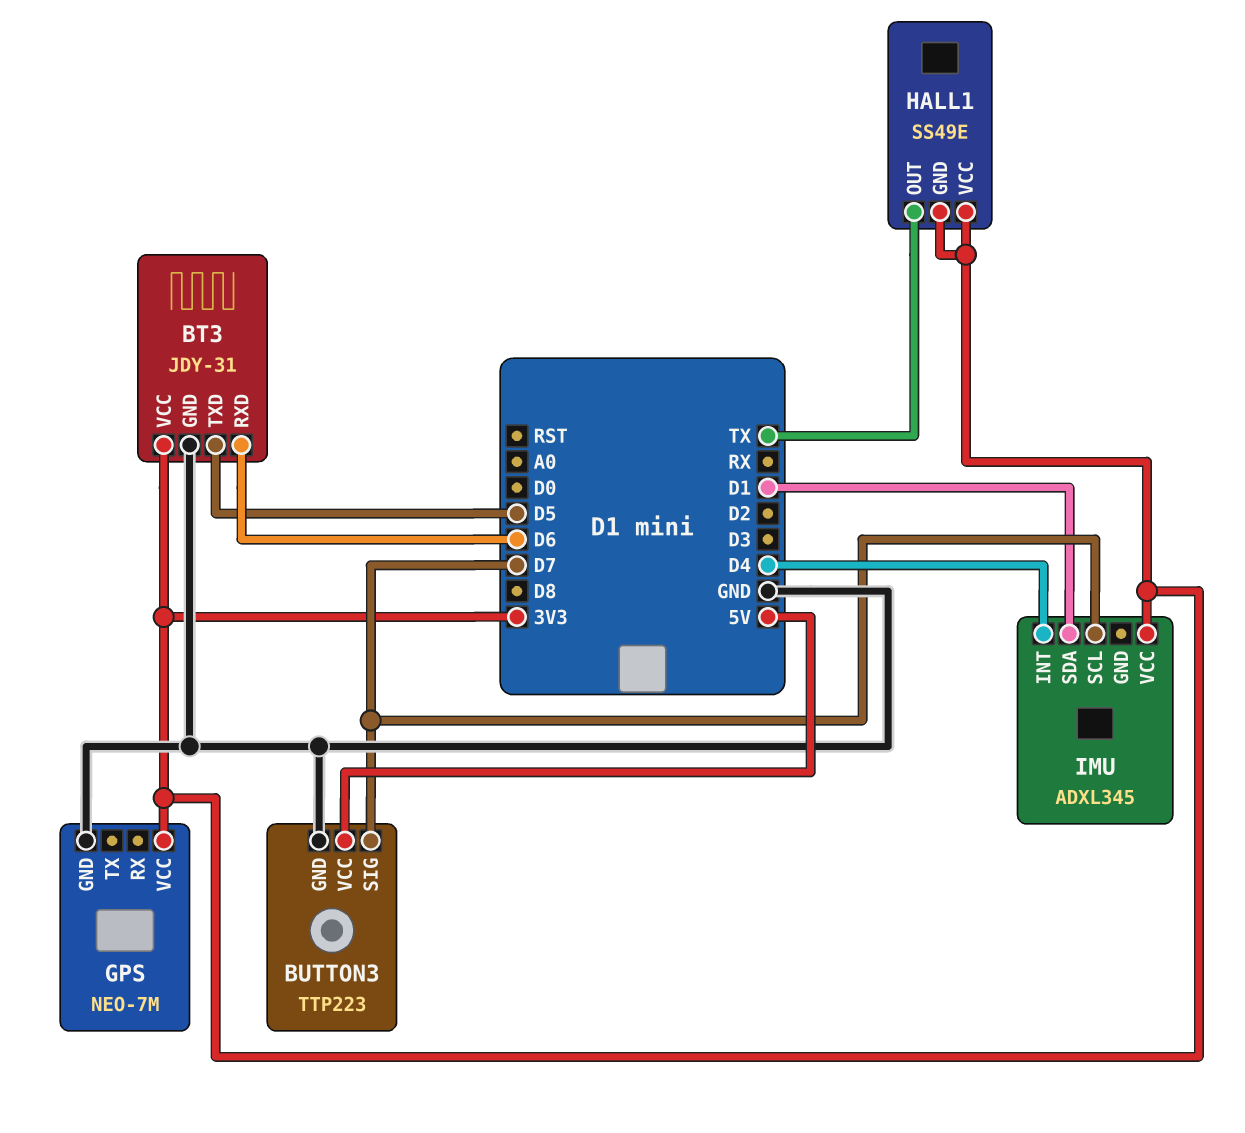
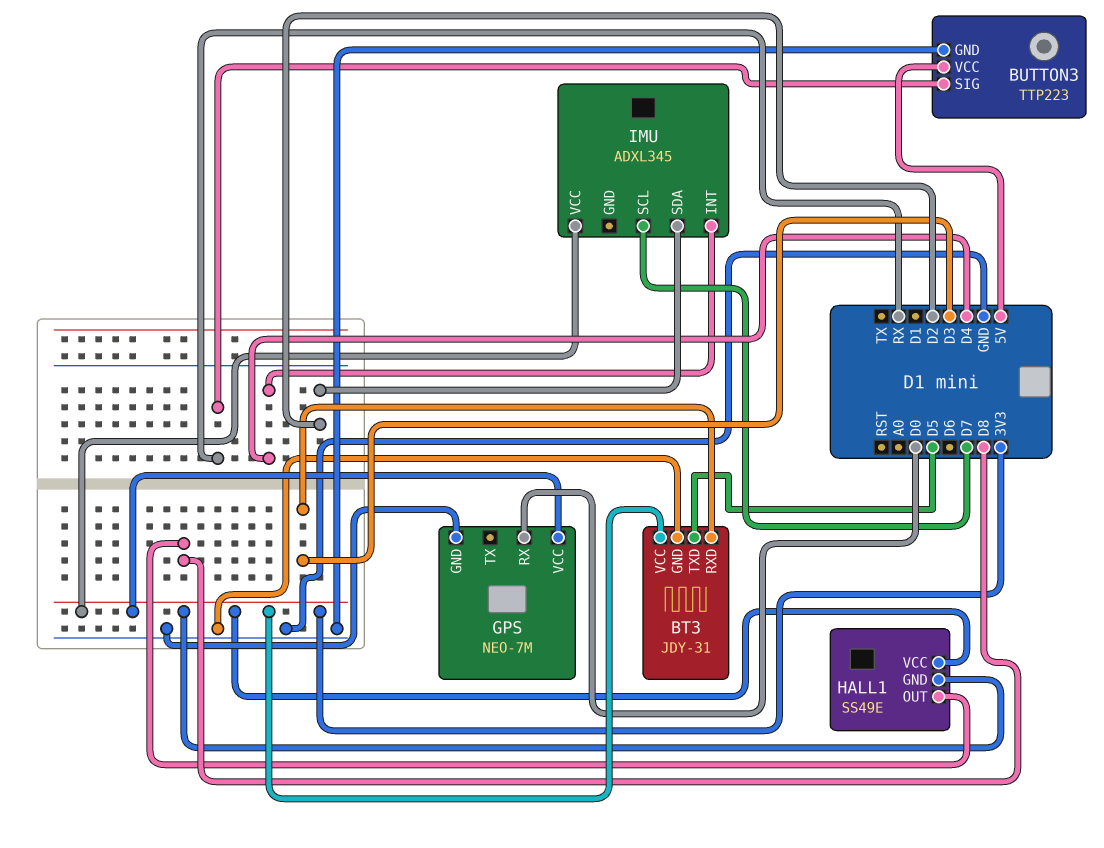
BT3 pin RXD: D6 -> D3
BUTTON3 pin SIG: D7 -> RX
GPS pin RX: none -> D0
HALL1 pin OUT: TX -> D8
IMU pin SDA: D1 -> D2

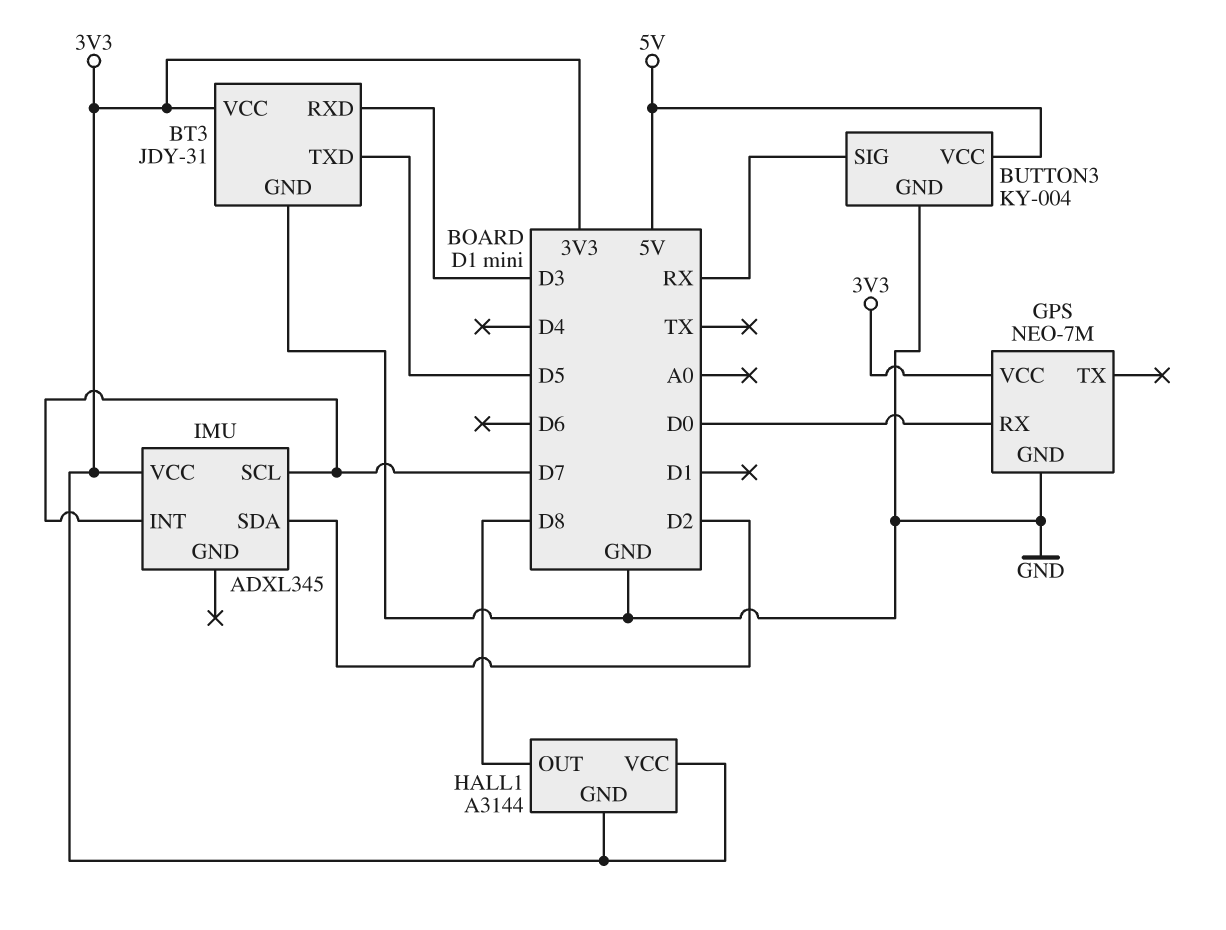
BUTTON3: TTP223 -> KY-004
HALL1: SS49E -> A3144
IMU pin INT: D4 -> D7

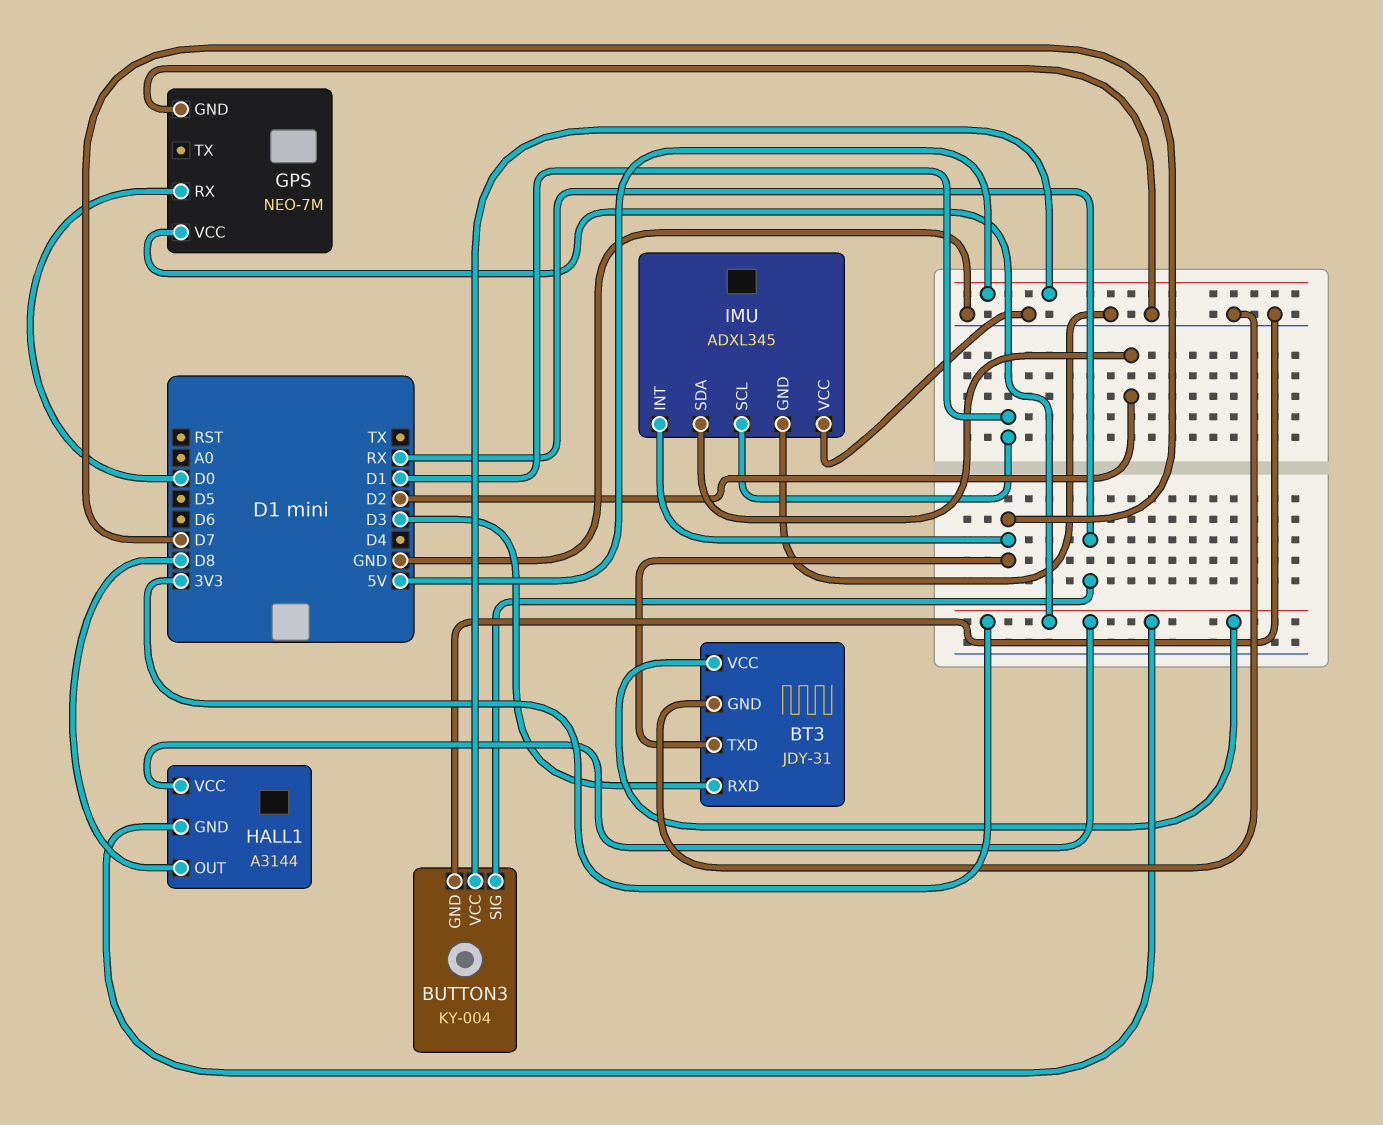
BT3 pin TXD: D5 -> D7
IMU pin GND: none -> GND
IMU pin SCL: D7 -> D1
IMU pin VCC: 3V3 -> GND

